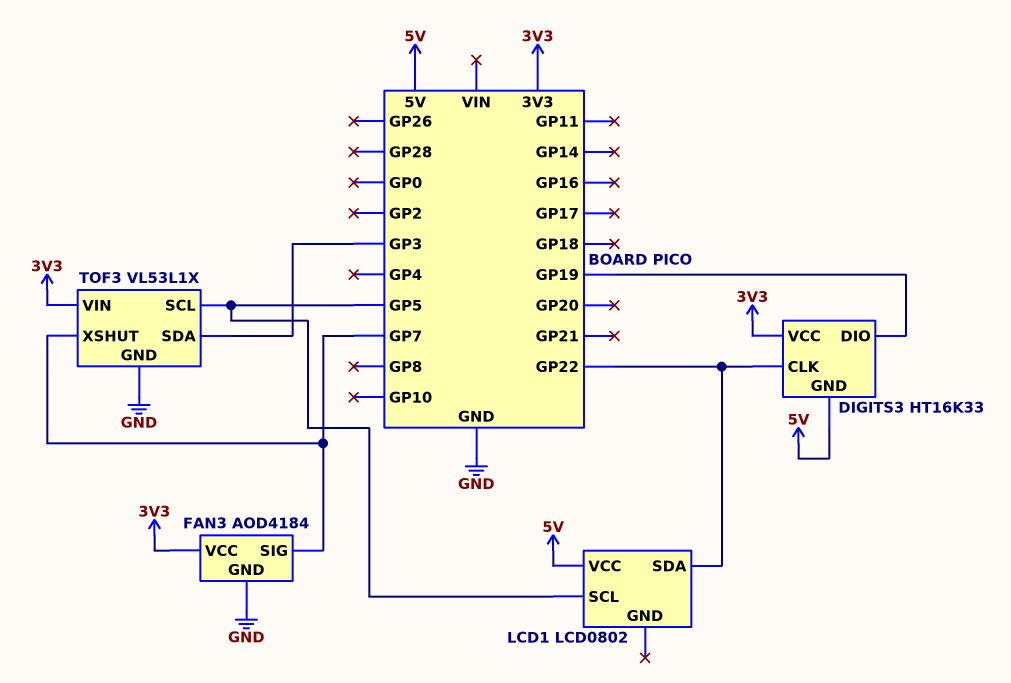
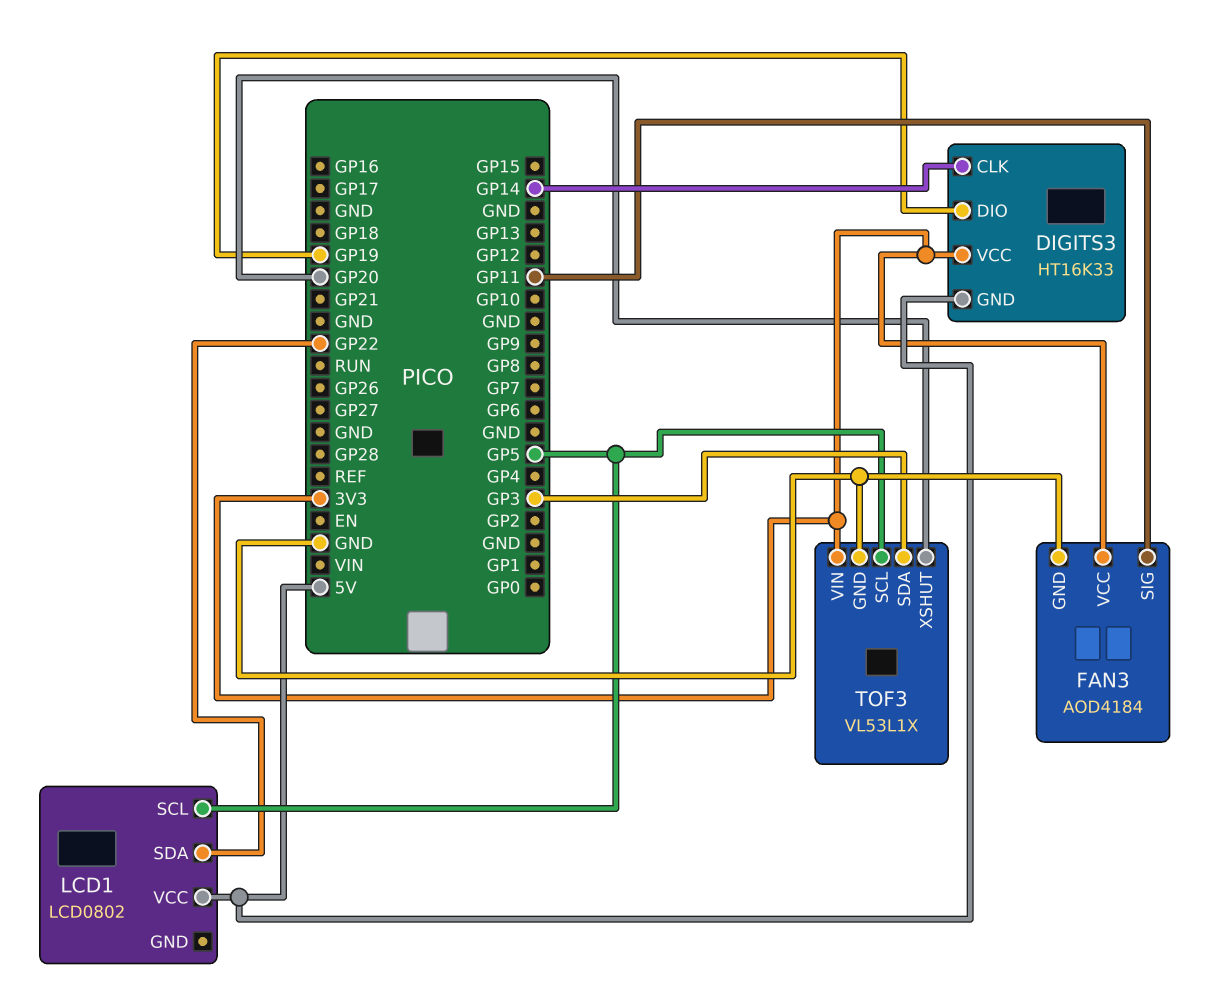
DIGITS3 pin CLK: GP22 -> GP14
FAN3 pin SIG: GP7 -> GP11
TOF3 pin XSHUT: GP7 -> GP20

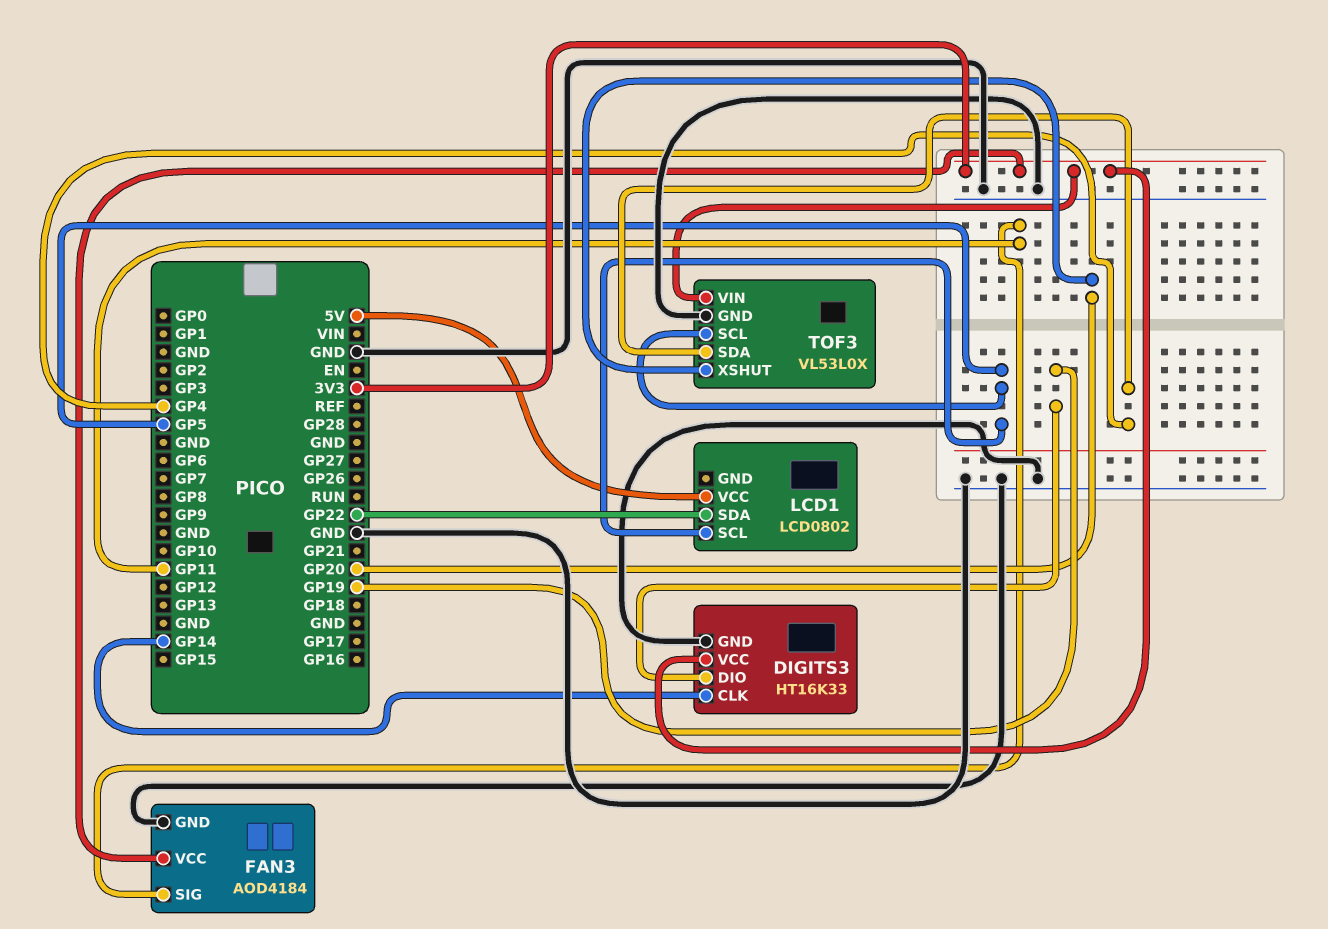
DIGITS3 pin GND: 5V -> GND
TOF3: VL53L1X -> VL53L0X
TOF3 pin SDA: GP3 -> GP4

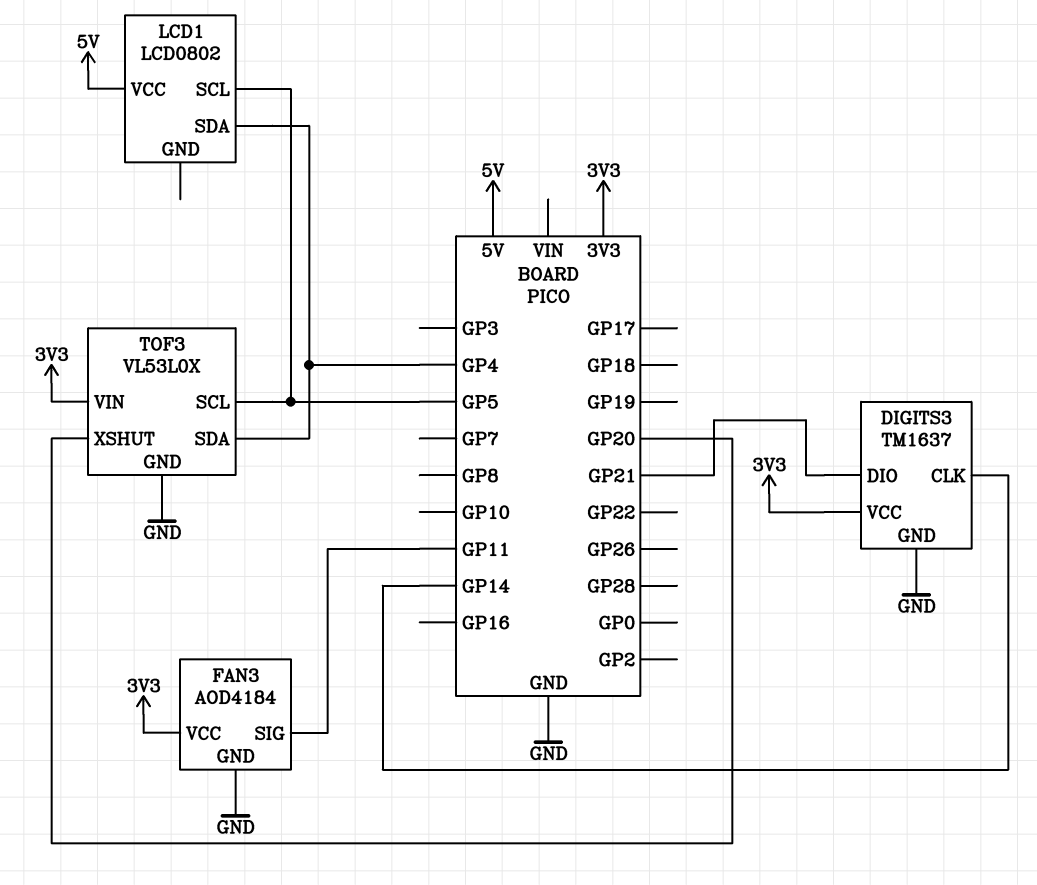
DIGITS3: HT16K33 -> TM1637
DIGITS3 pin DIO: GP19 -> GP21
LCD1 pin SDA: GP22 -> GP4

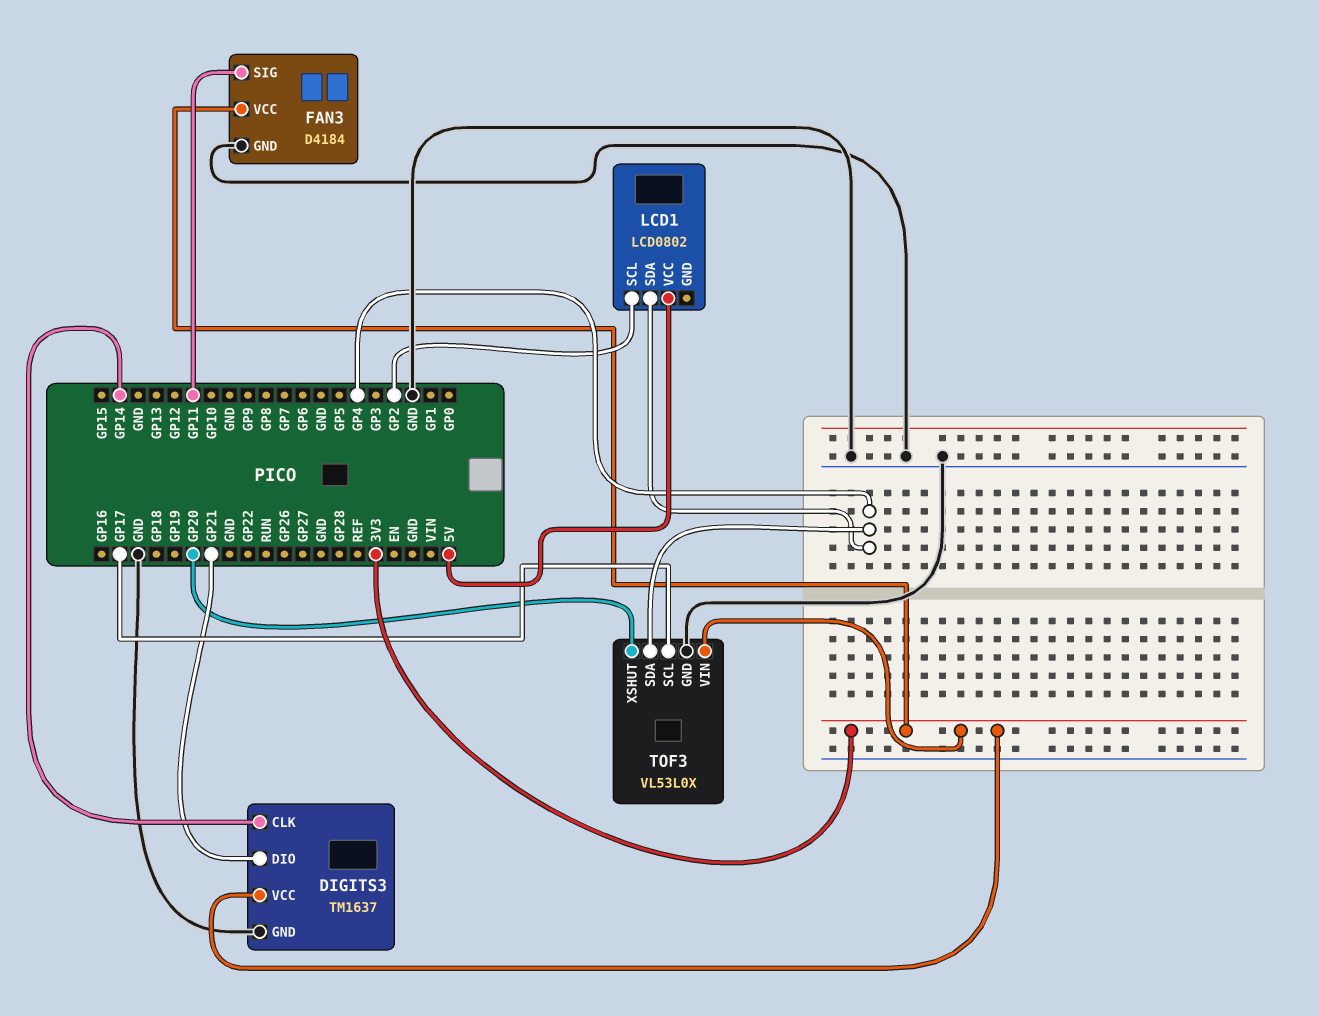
FAN3: AOD4184 -> D4184
LCD1 pin SCL: GP5 -> GP2
TOF3 pin SCL: GP5 -> GP17

